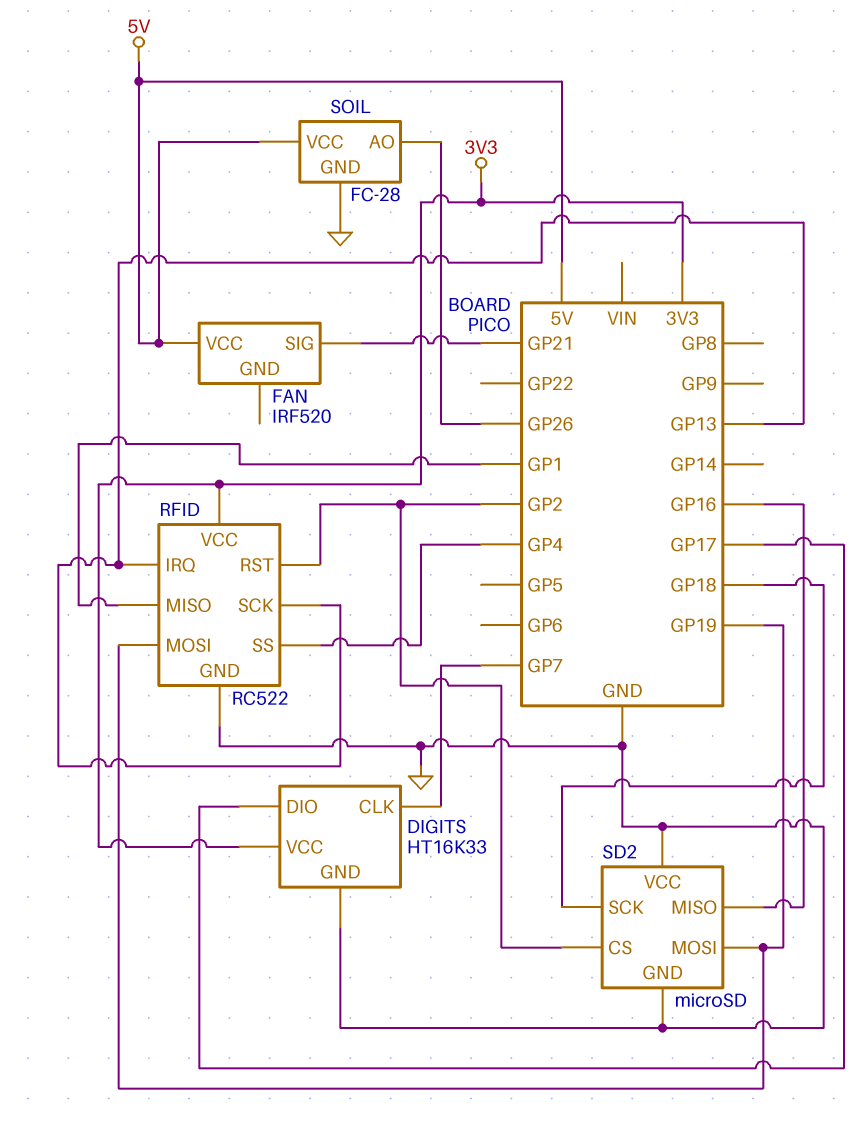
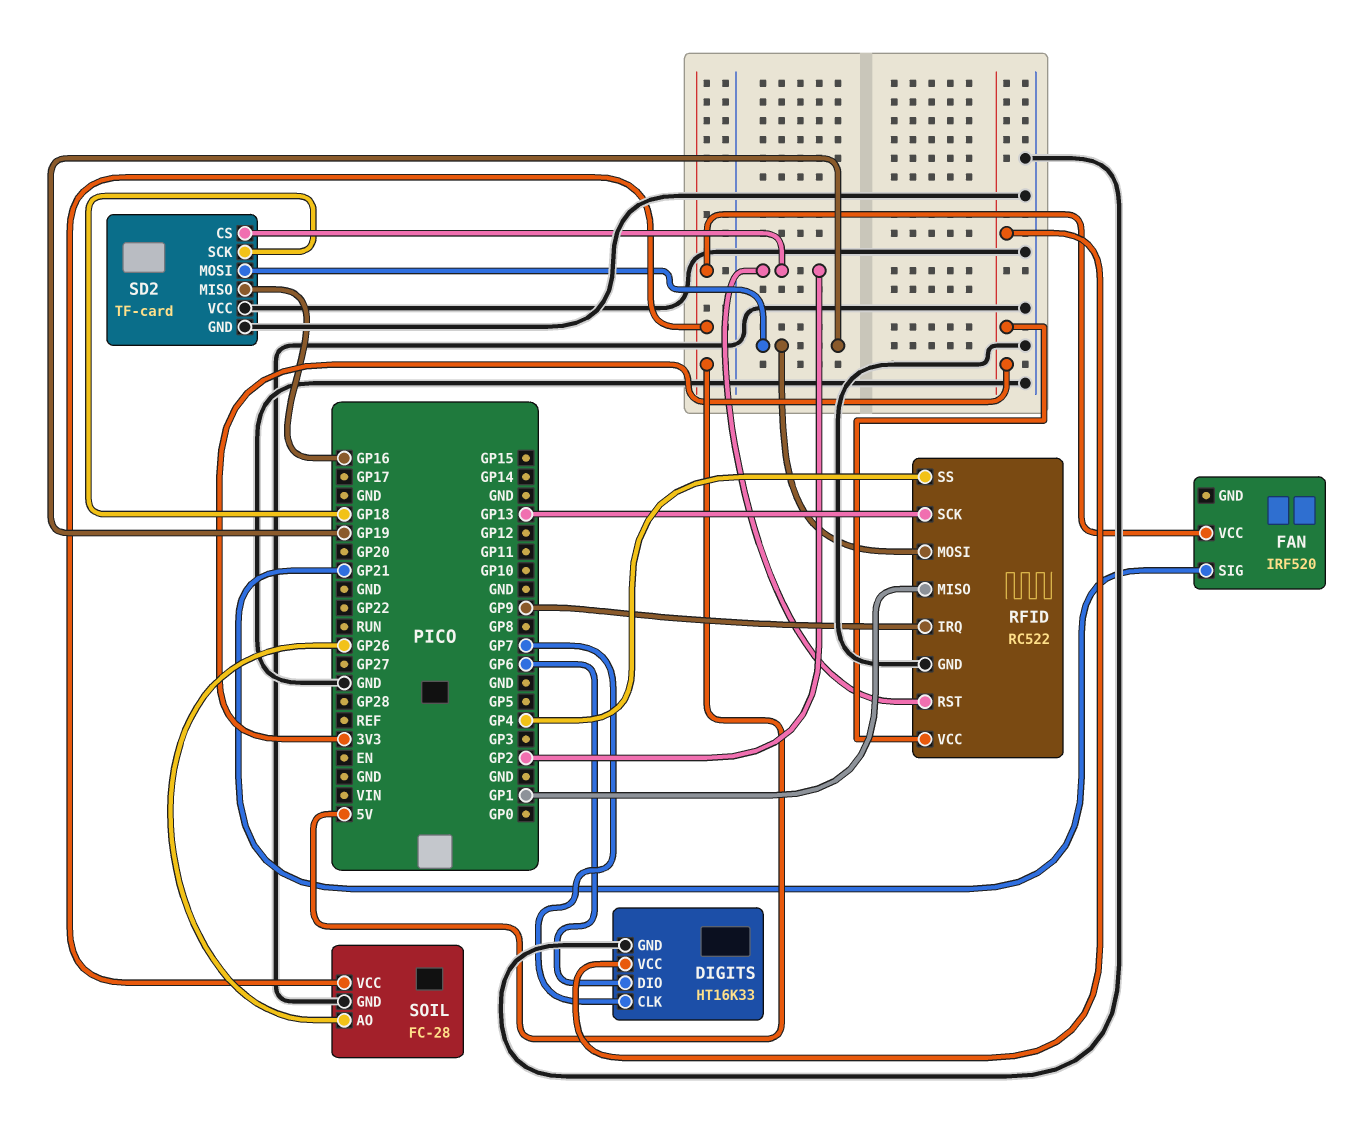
DIGITS pin DIO: GP17 -> GP6
RFID pin IRQ: GP13 -> GP9
SD2: microSD -> TF-card

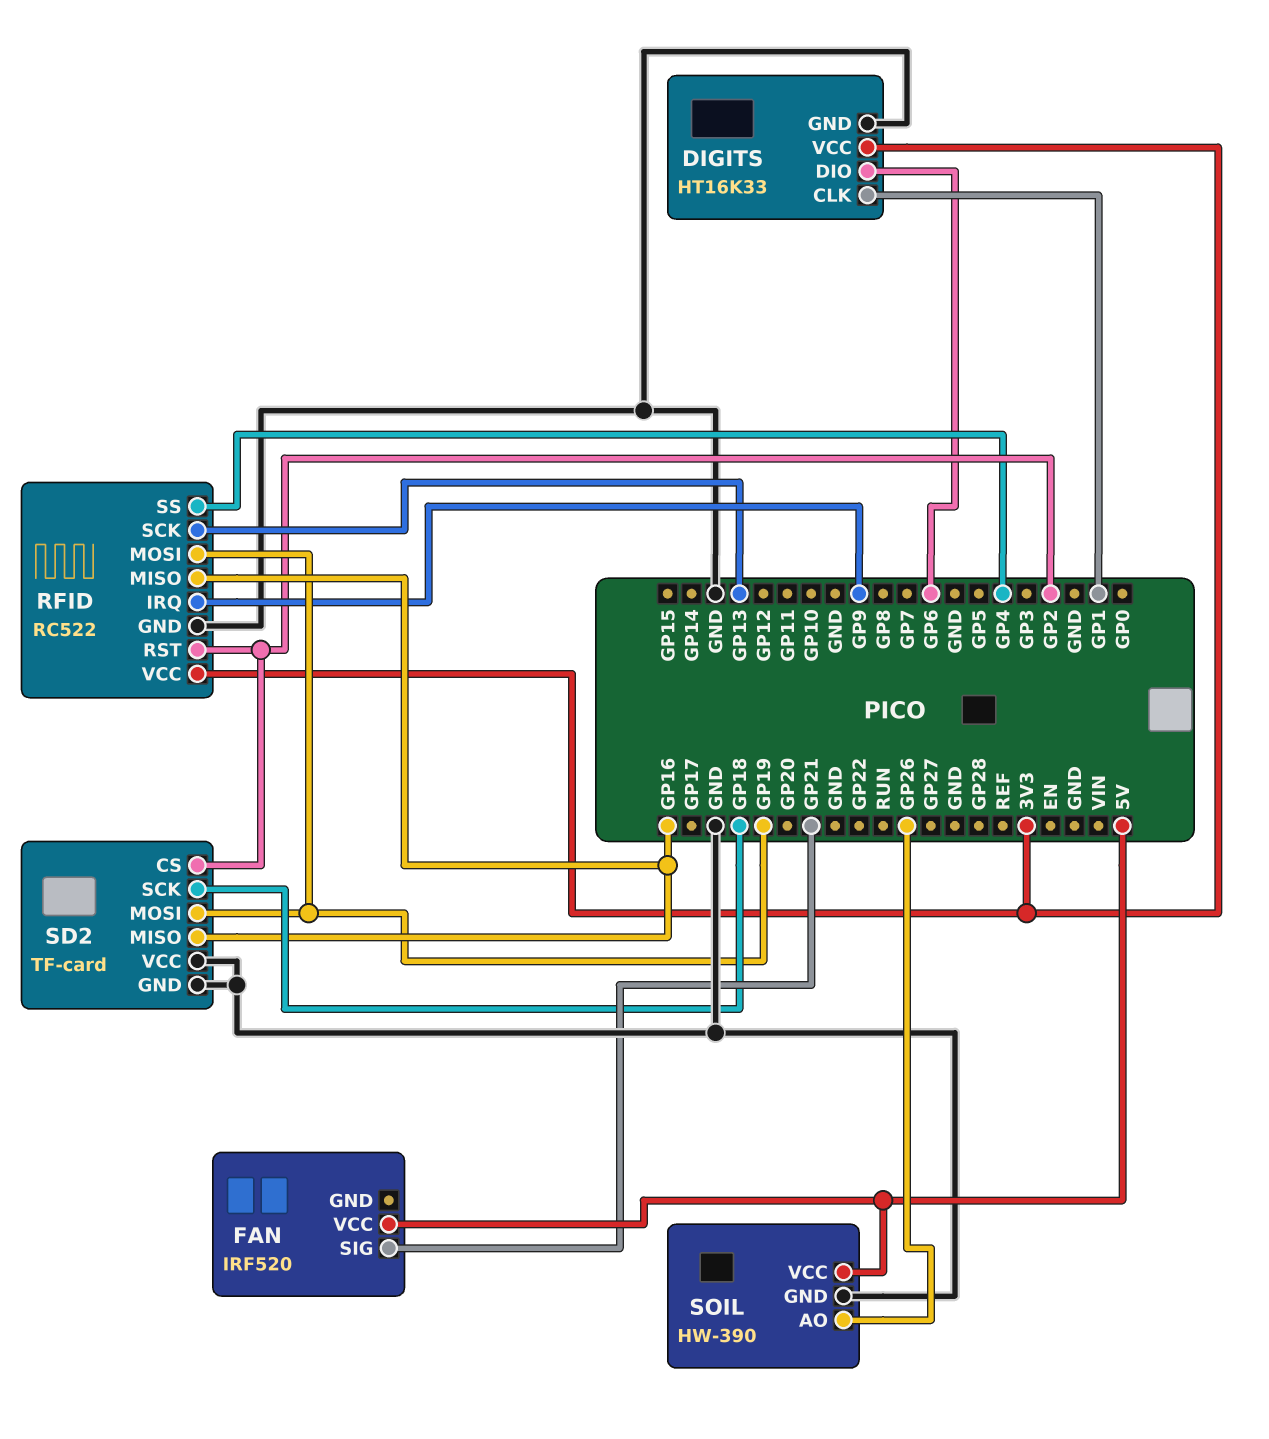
DIGITS pin CLK: GP7 -> GP1
RFID pin MISO: GP1 -> GP16
SOIL: FC-28 -> HW-390

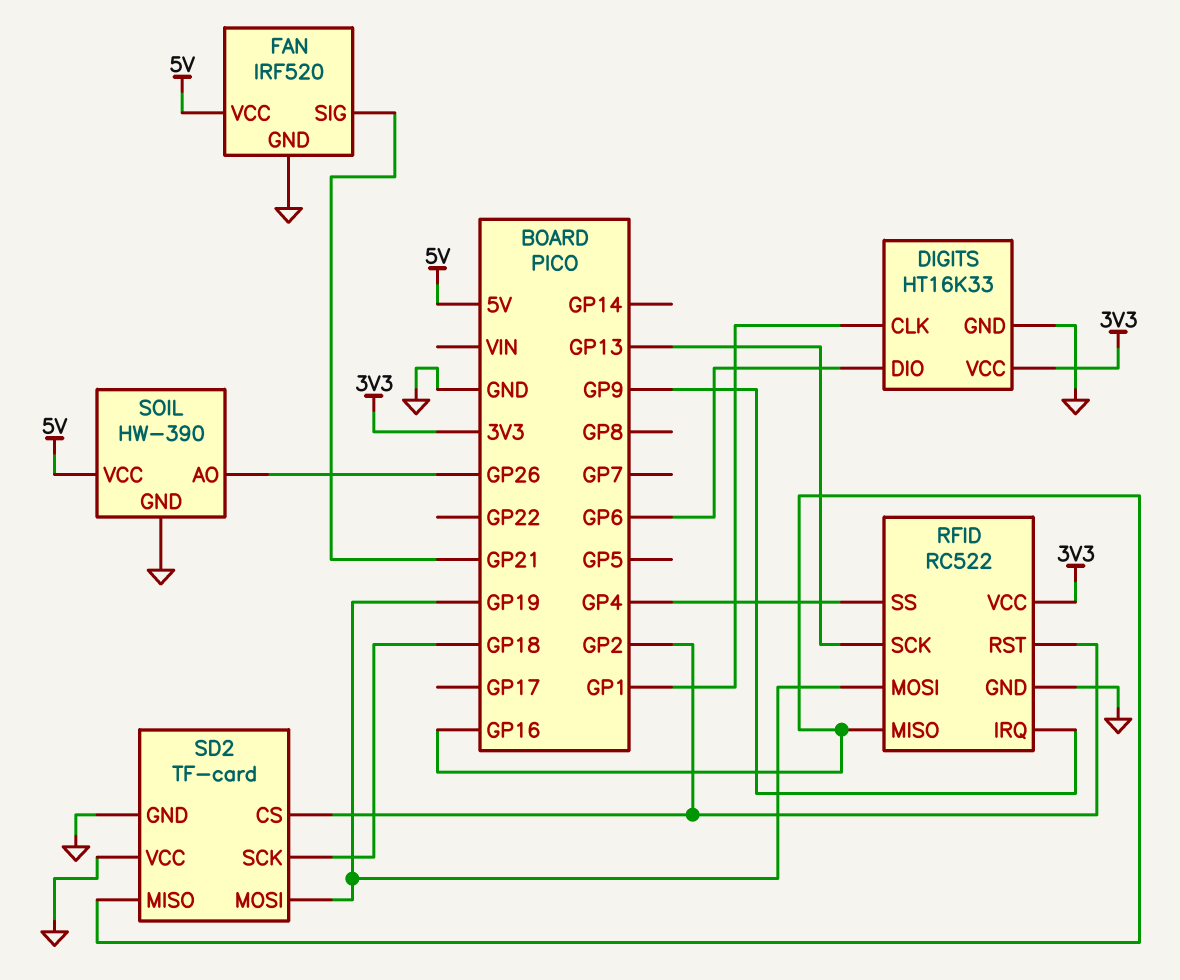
FAN pin GND: none -> GND

